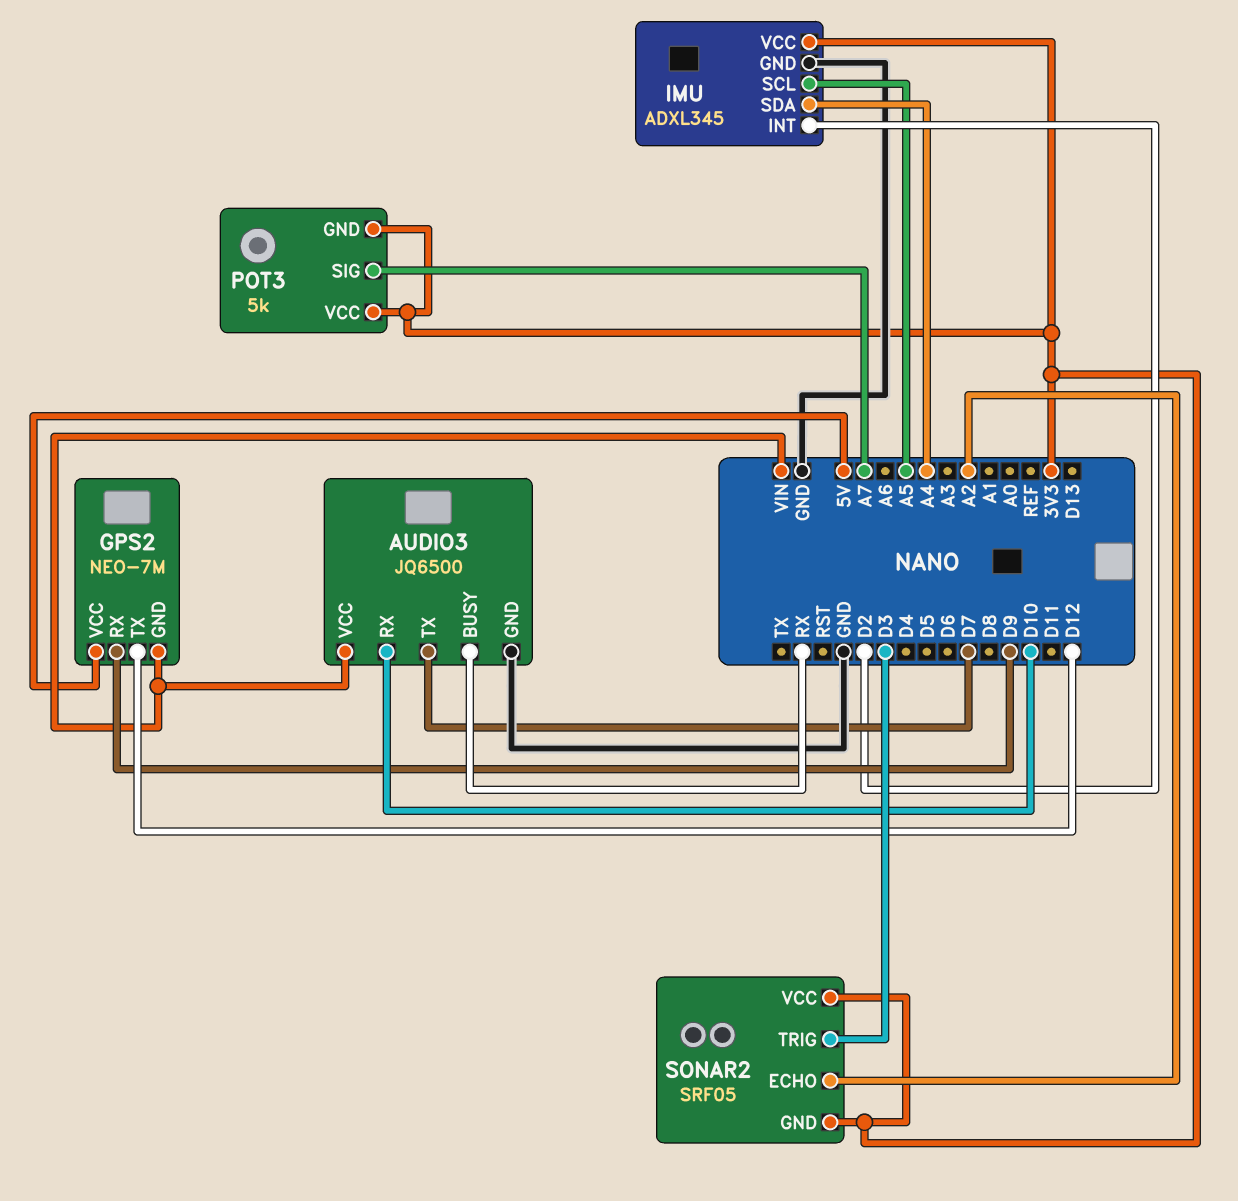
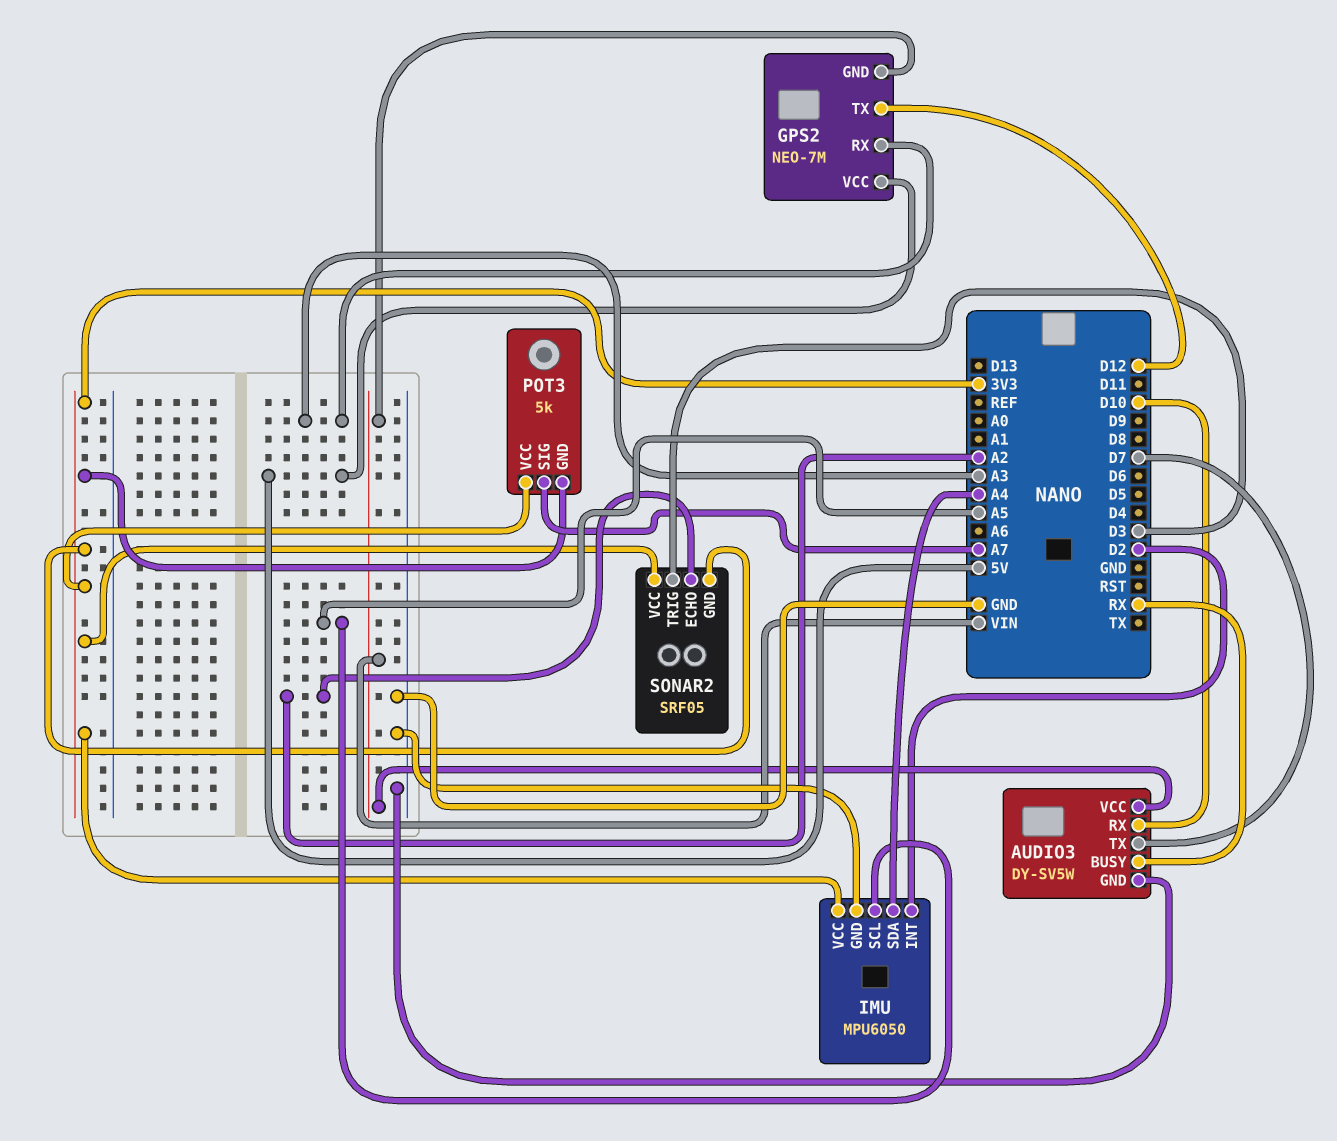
AUDIO3: JQ6500 -> DY-SV5W
GPS2 pin RX: D9 -> A3
IMU: ADXL345 -> MPU6050

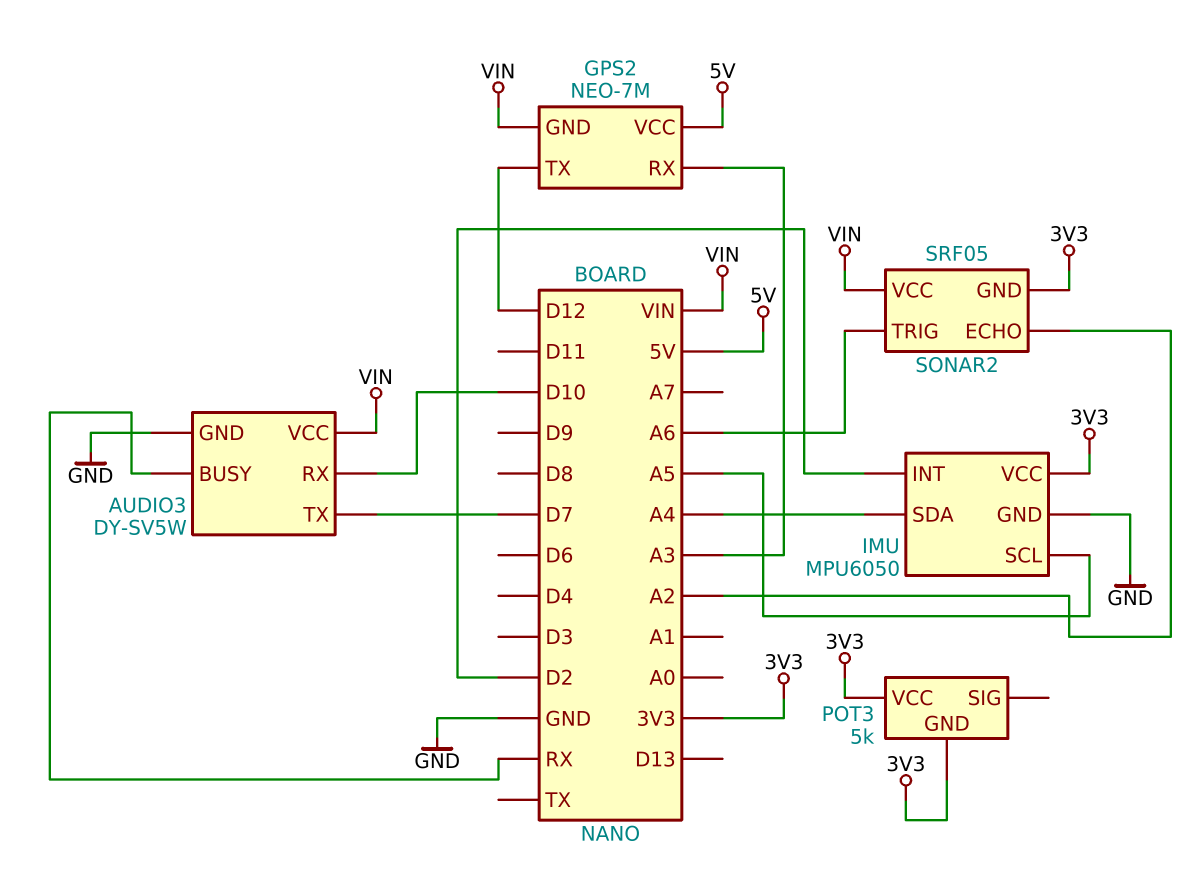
POT3 pin SIG: A7 -> none
SONAR2 pin TRIG: D3 -> A6
SONAR2 pin VCC: 3V3 -> VIN

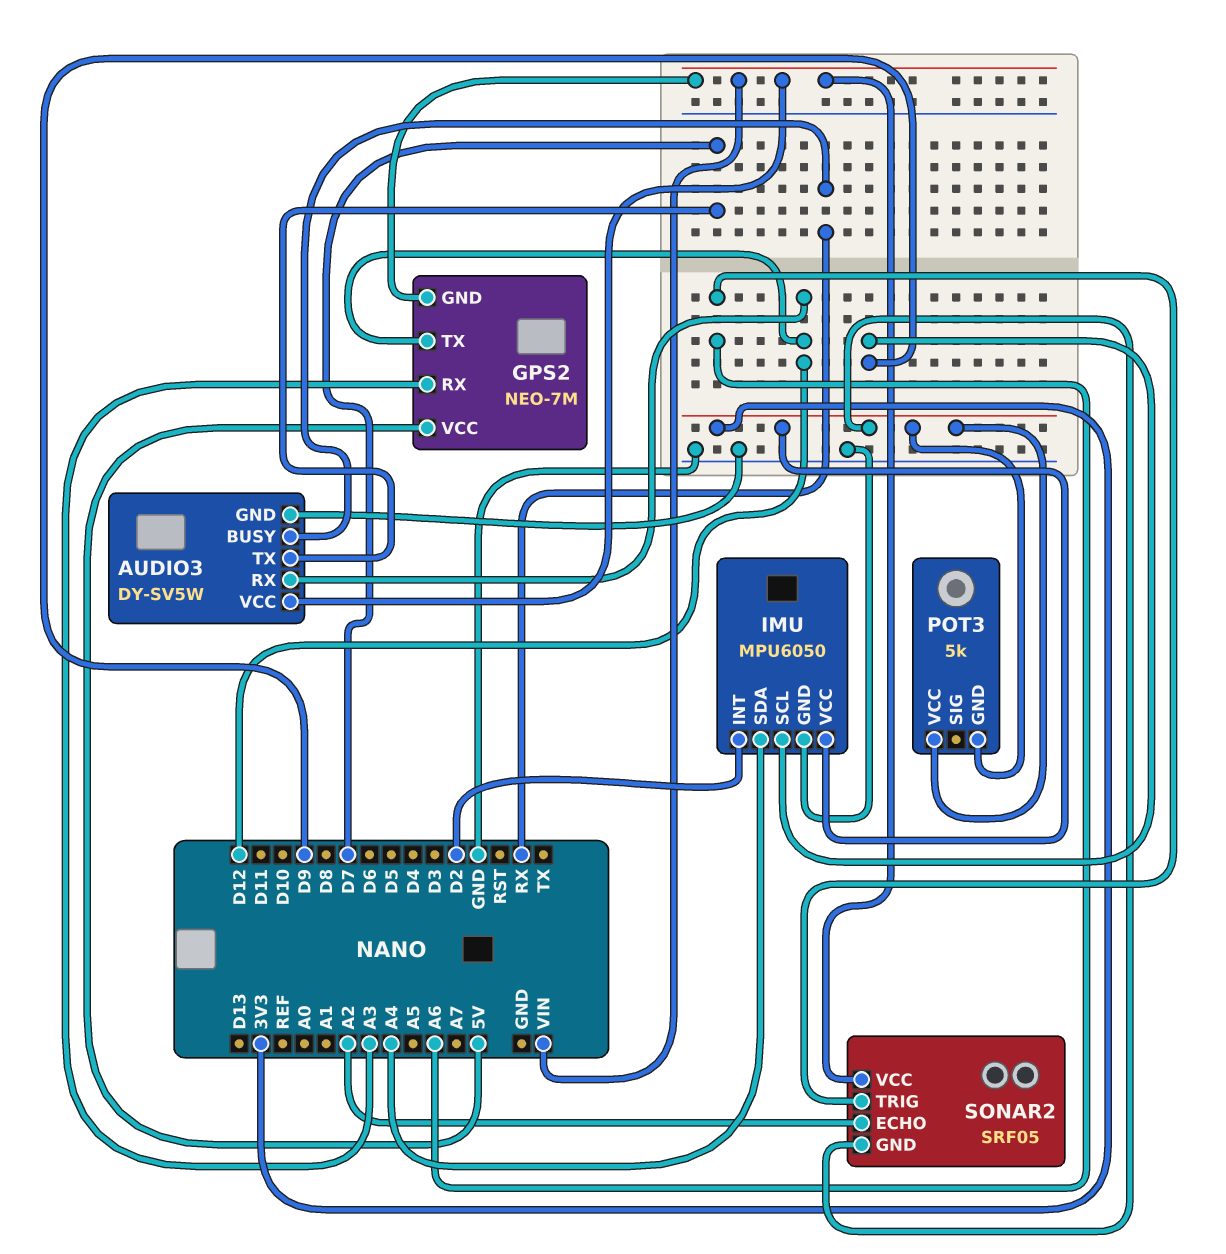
AUDIO3 pin RX: D10 -> D12
IMU pin SCL: A5 -> D9

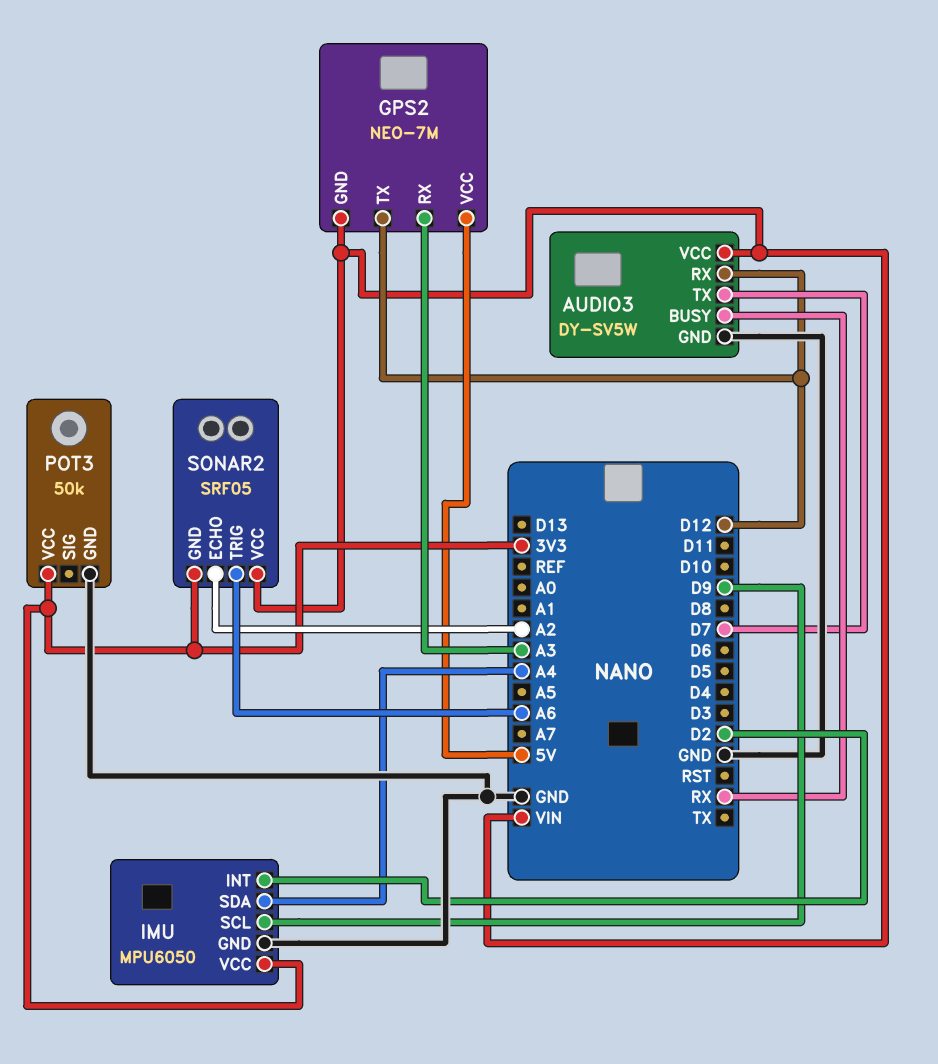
POT3: 5k -> 50k
POT3 pin GND: 3V3 -> GND

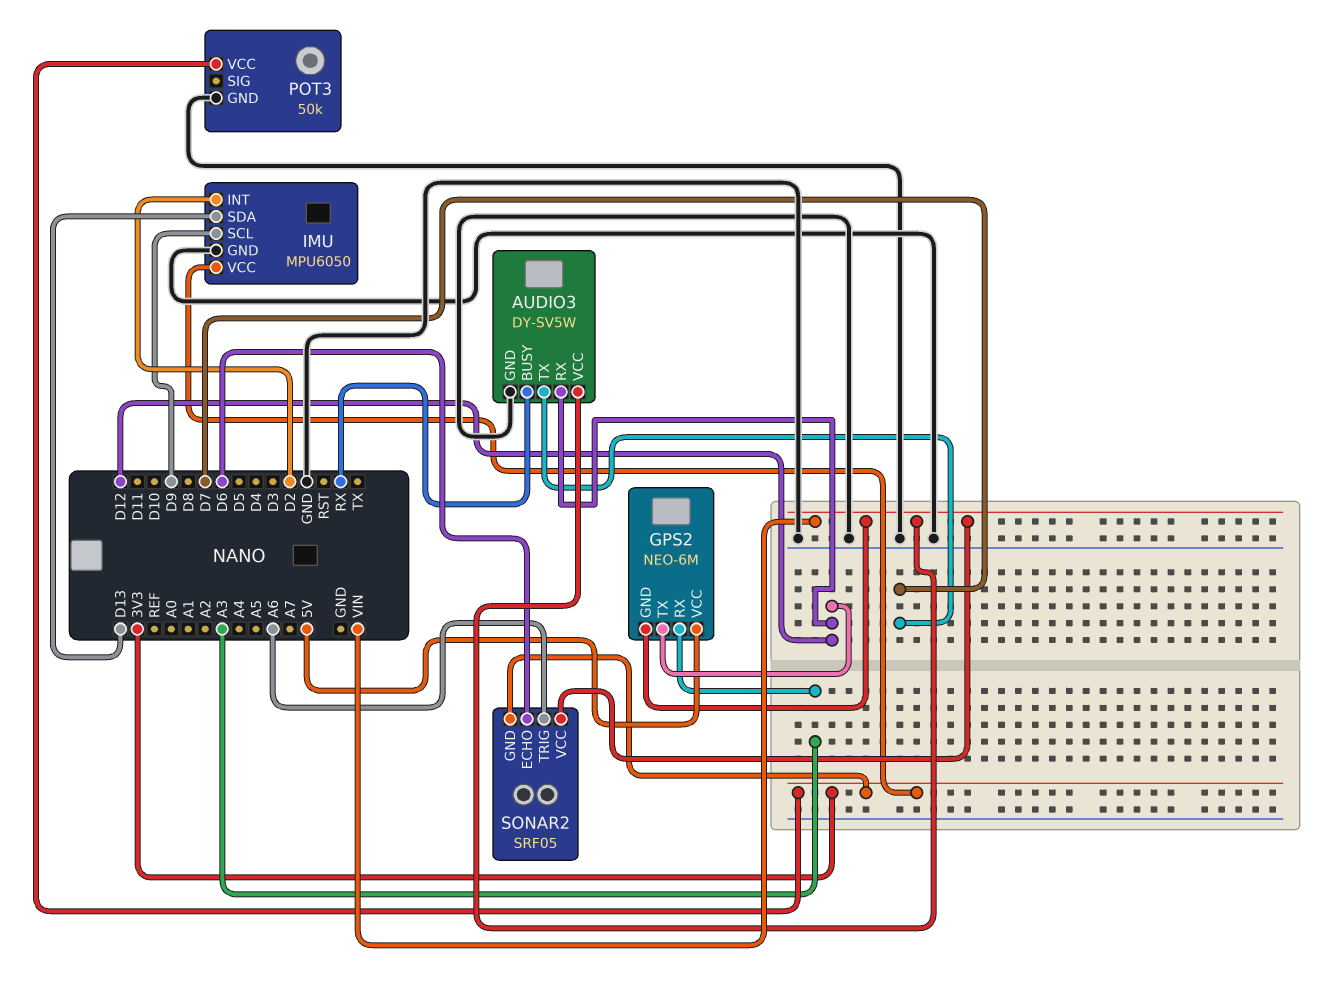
GPS2: NEO-7M -> NEO-6M
IMU pin SDA: A4 -> D13
SONAR2 pin ECHO: A2 -> D6

